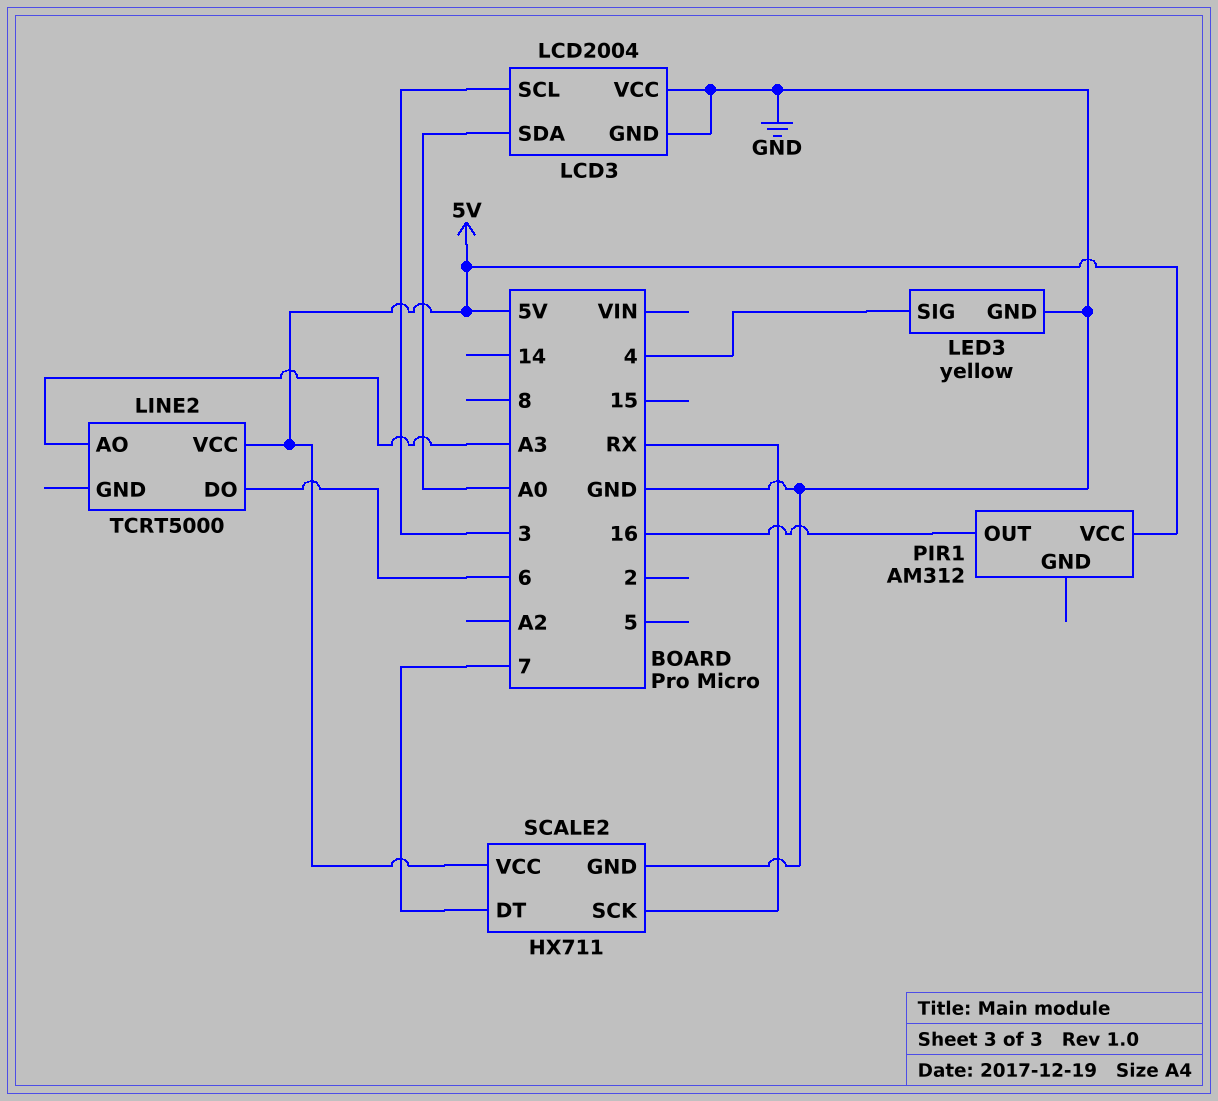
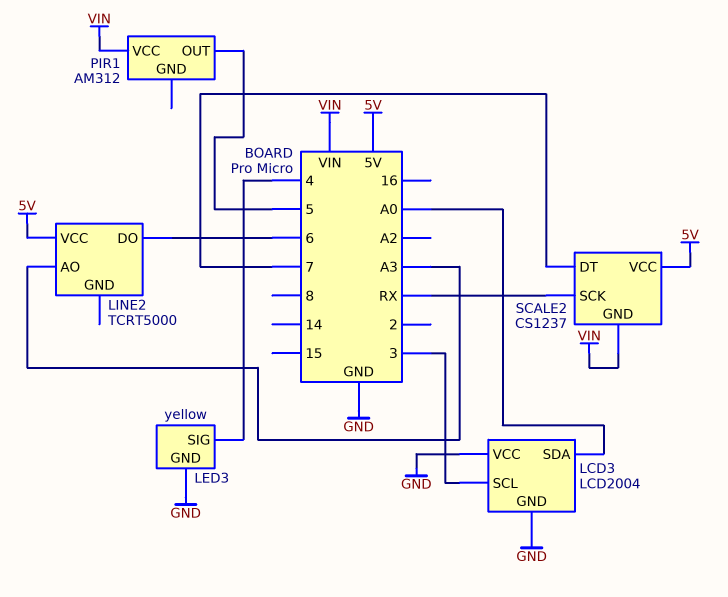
PIR1 pin OUT: 16 -> 5
PIR1 pin VCC: 5V -> VIN
SCALE2: HX711 -> CS1237
SCALE2 pin GND: GND -> VIN

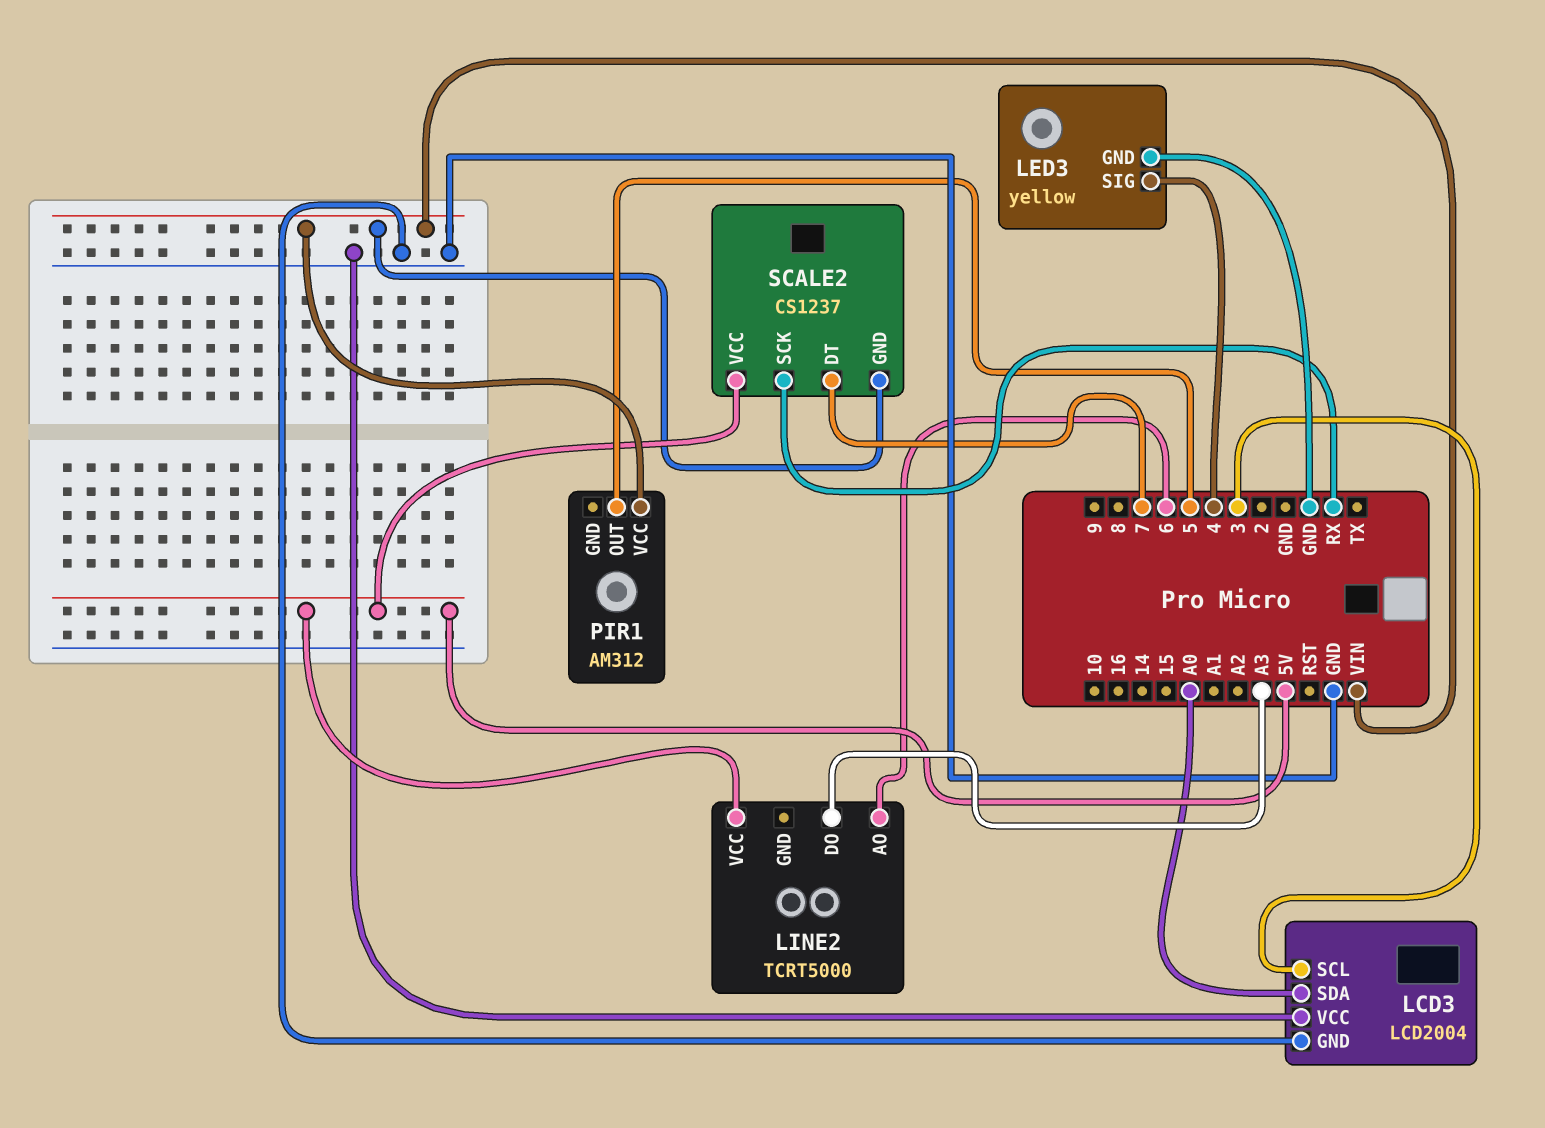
LINE2 pin AO: A3 -> 6
LINE2 pin DO: 6 -> A3

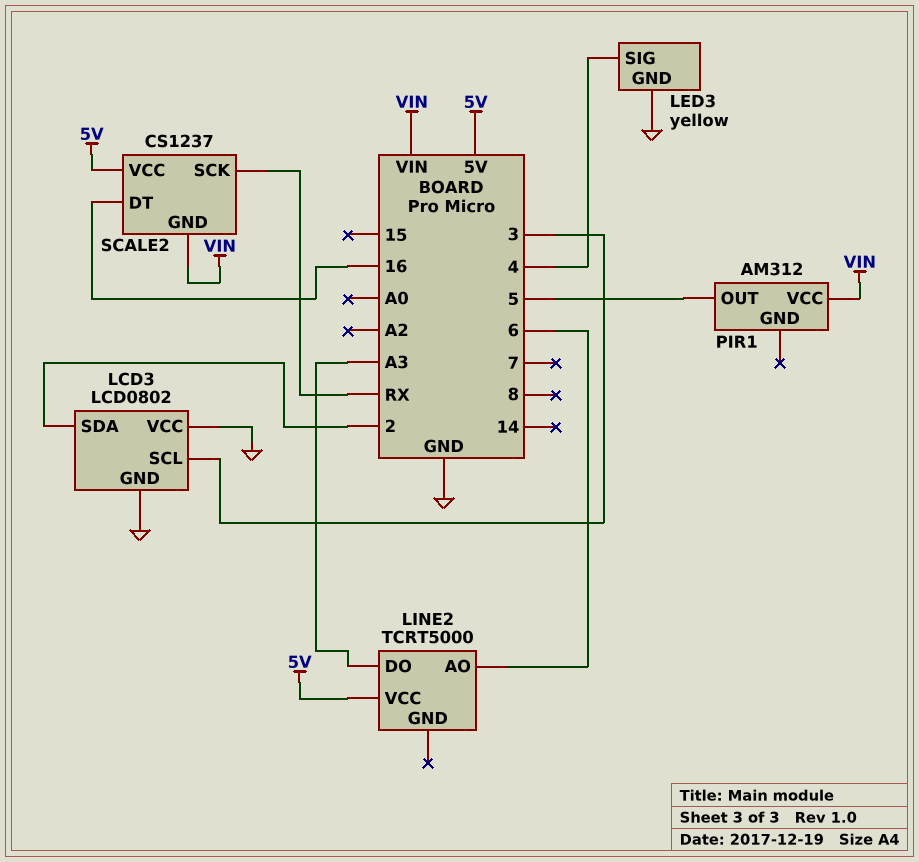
LCD3: LCD2004 -> LCD0802
LCD3 pin SDA: A0 -> 2
SCALE2 pin DT: 7 -> 16

